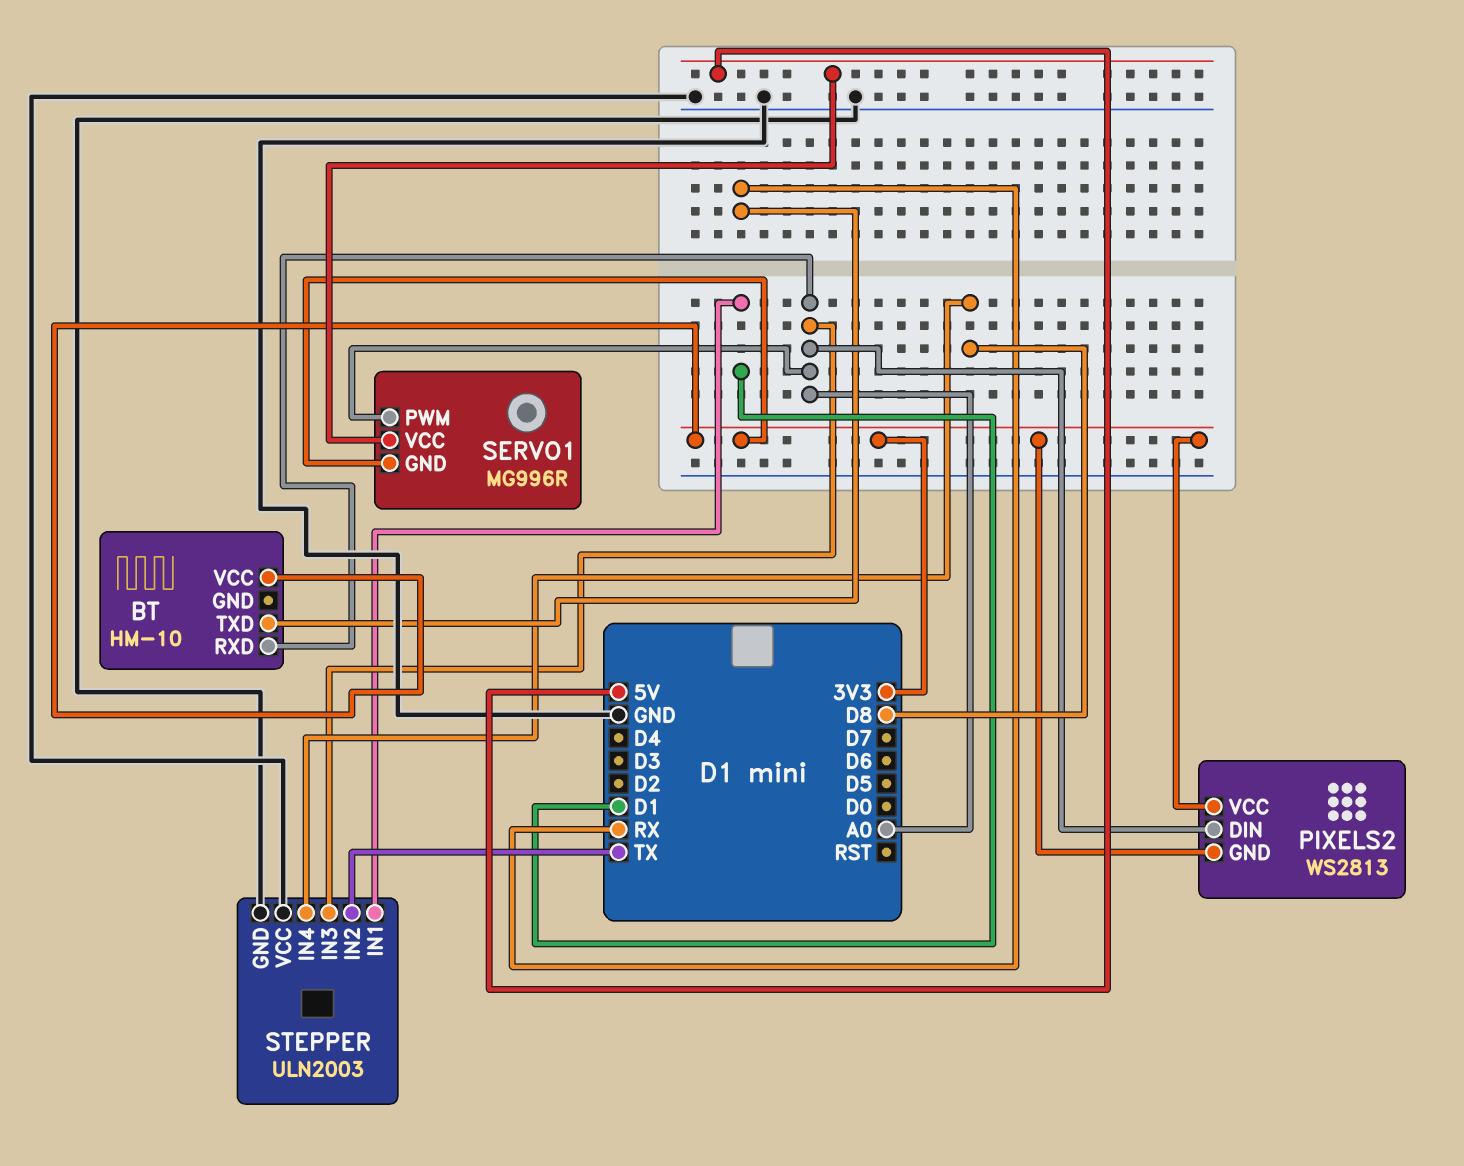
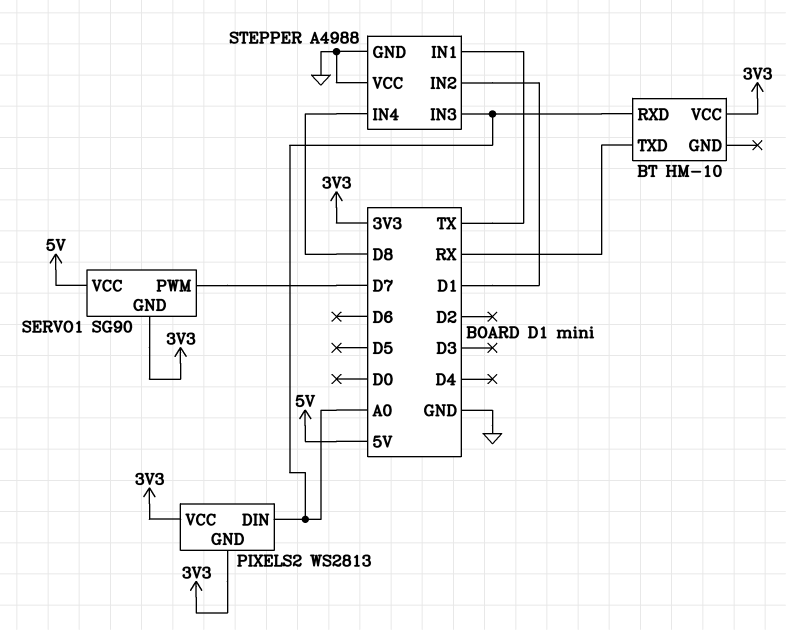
SERVO1: MG996R -> SG90
SERVO1 pin PWM: A0 -> D7
STEPPER: ULN2003 -> A4988
STEPPER pin IN1: D1 -> TX
STEPPER pin IN2: TX -> D1

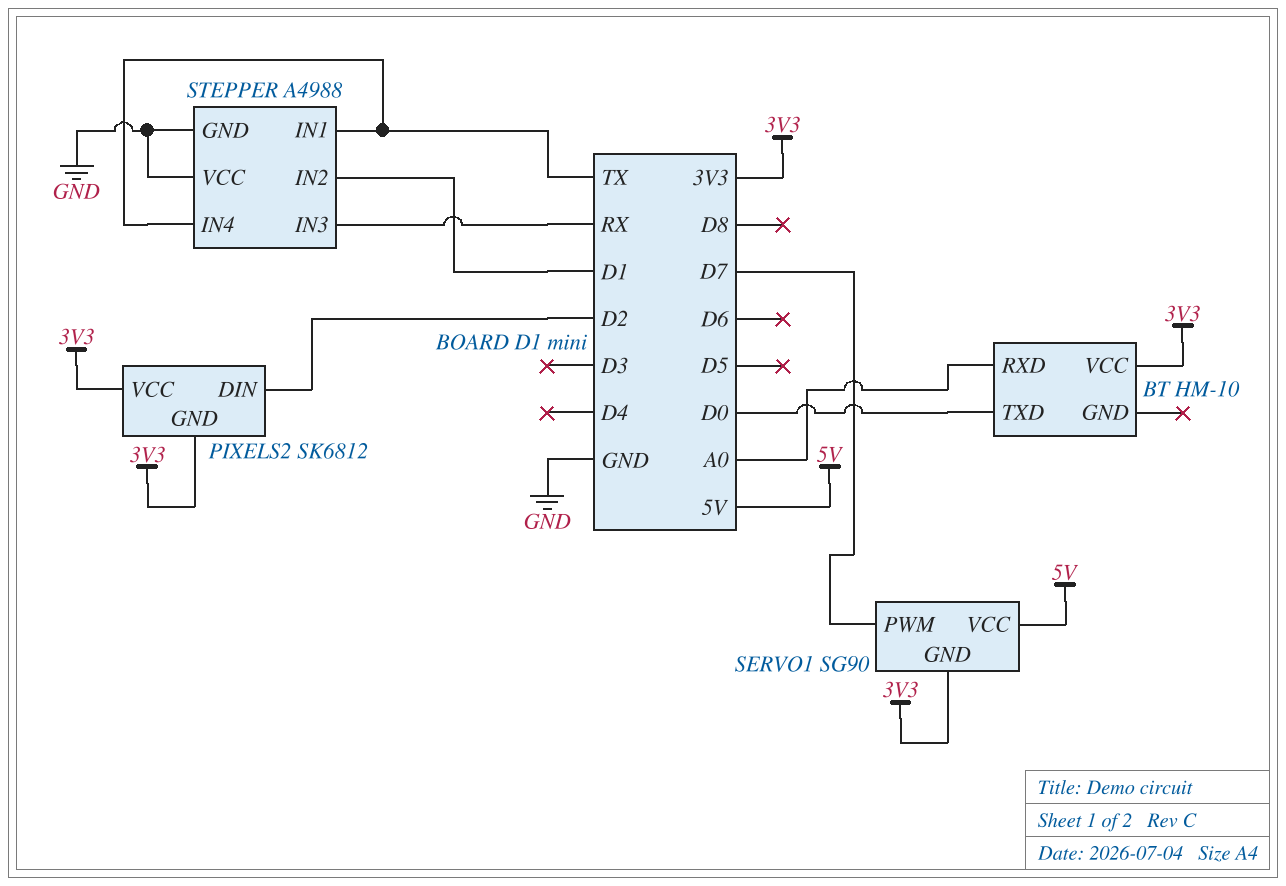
BT pin TXD: RX -> D0
PIXELS2: WS2813 -> SK6812
PIXELS2 pin DIN: A0 -> D2
STEPPER pin IN3: A0 -> RX
STEPPER pin IN4: D8 -> TX

